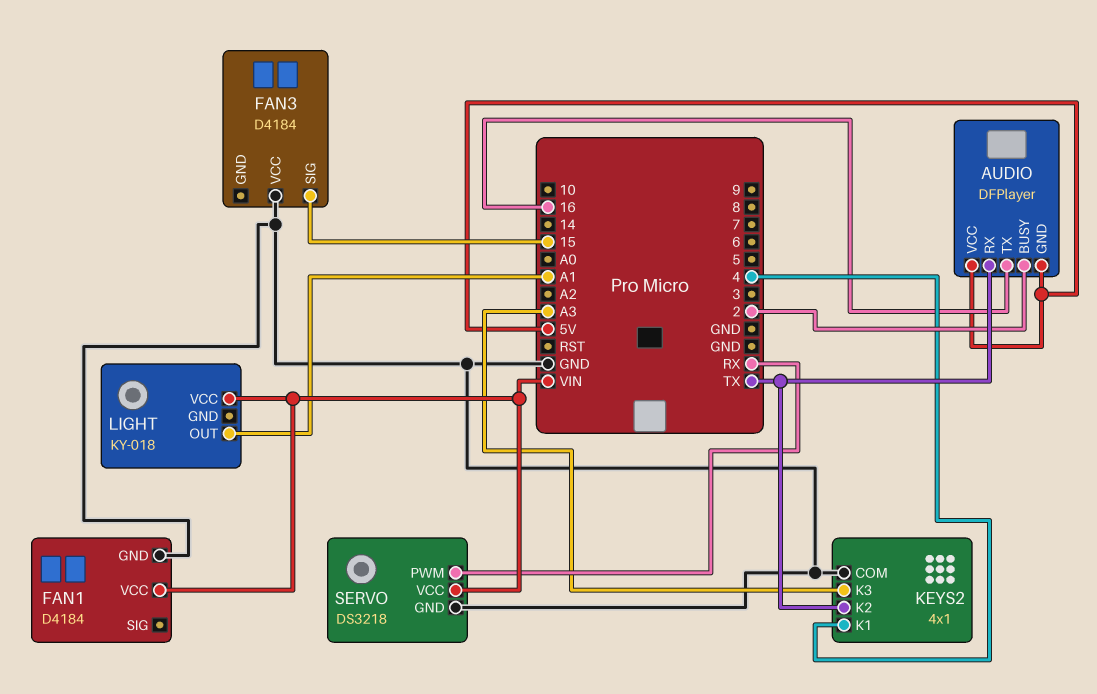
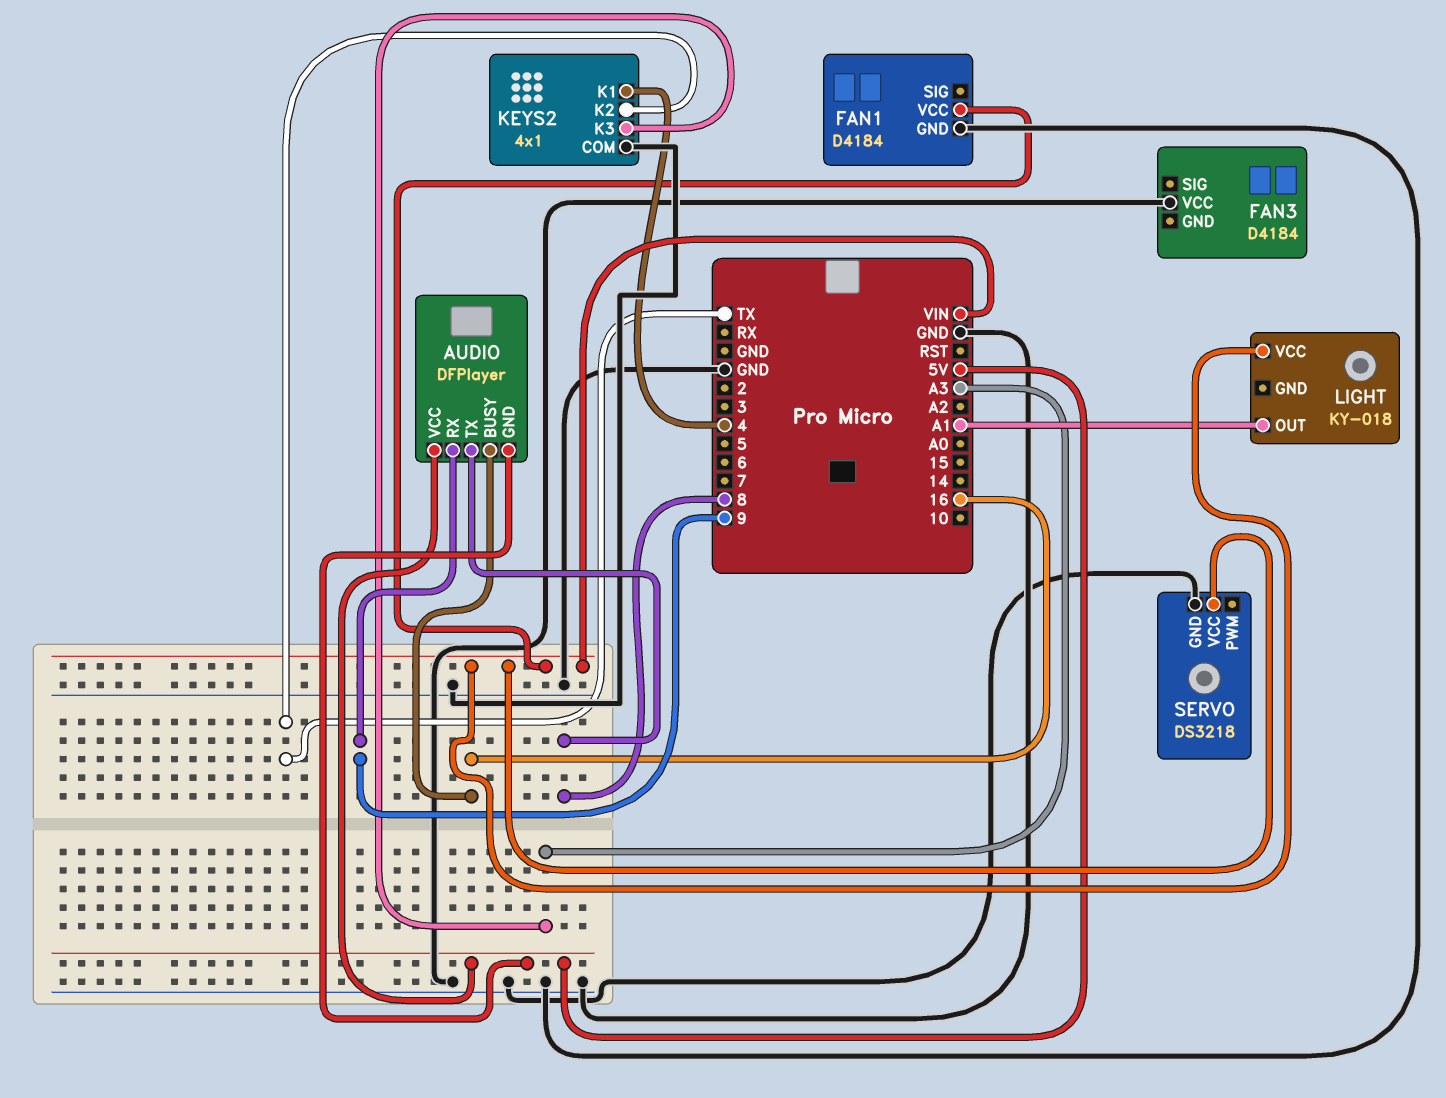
AUDIO pin BUSY: 2 -> 16
AUDIO pin RX: TX -> 9
AUDIO pin TX: 16 -> 8
FAN3 pin SIG: 15 -> none
SERVO pin PWM: RX -> none

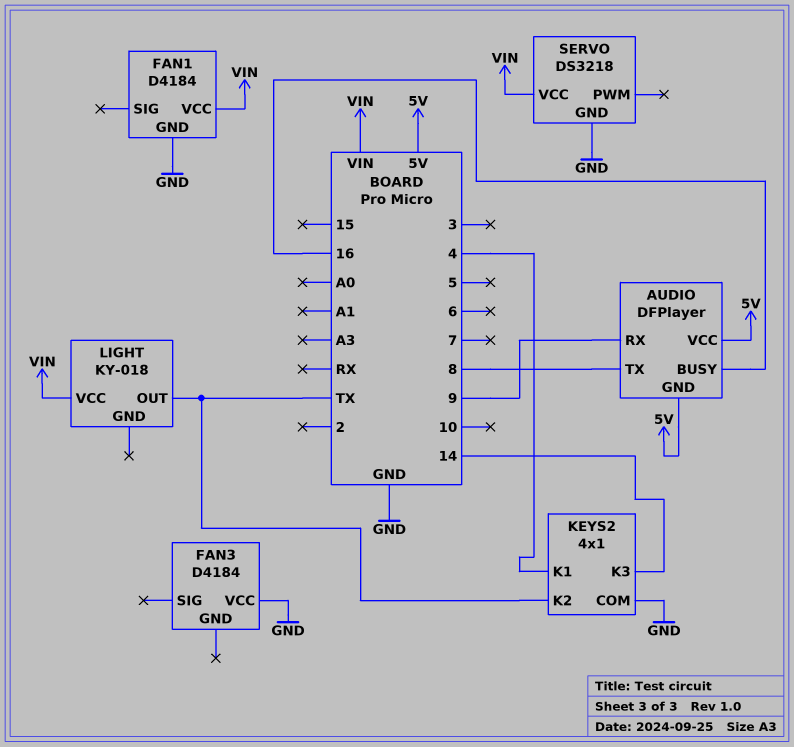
KEYS2 pin K3: A3 -> 14
LIGHT pin OUT: A1 -> TX

